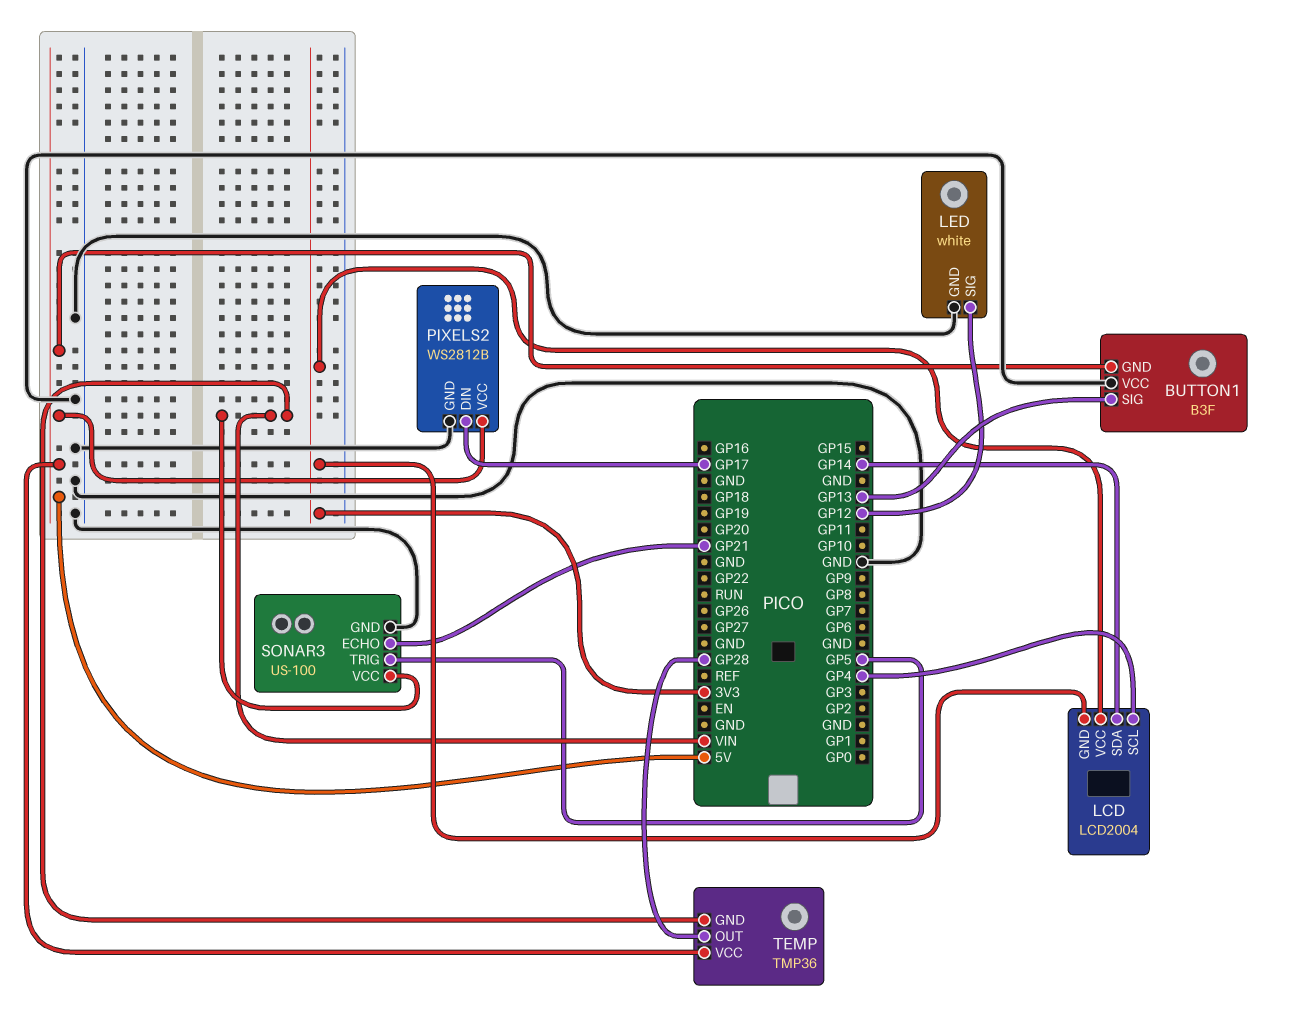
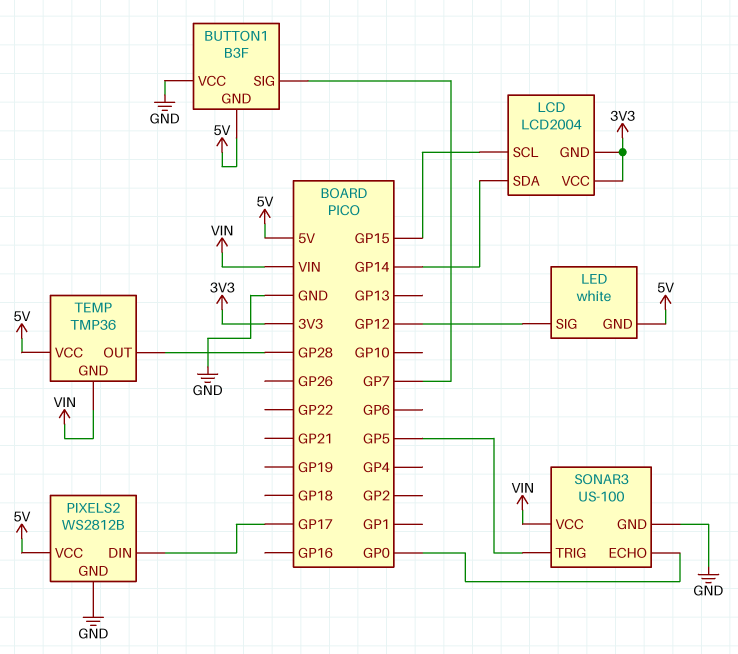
BUTTON1 pin SIG: GP13 -> GP7
LCD pin SCL: GP4 -> GP15
LED pin GND: GND -> 5V
SONAR3 pin ECHO: GP21 -> GP0

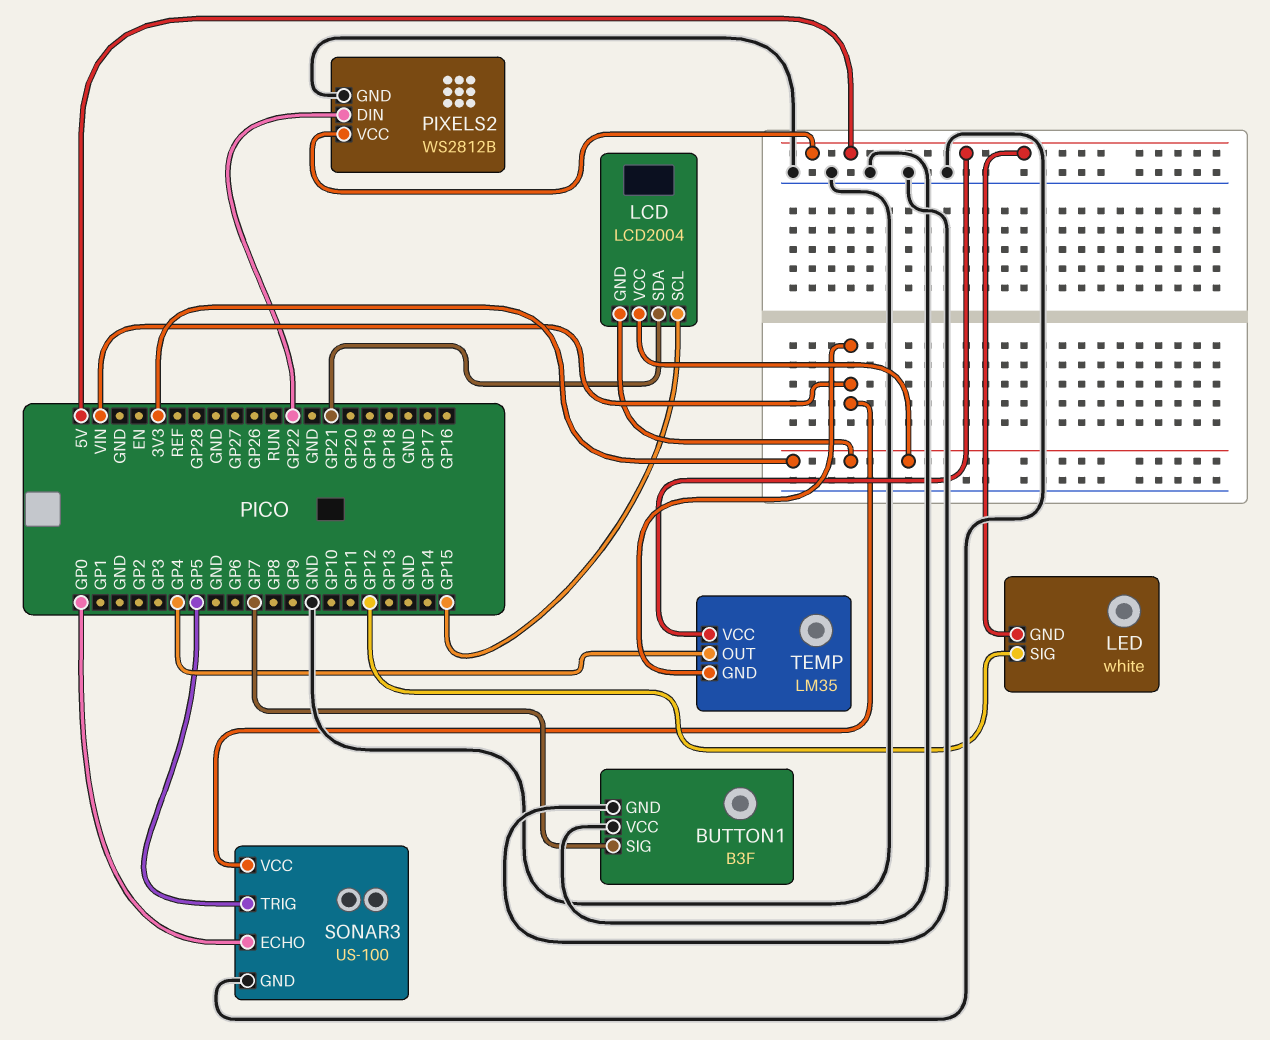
BUTTON1 pin GND: 5V -> GND
LCD pin SDA: GP14 -> GP21
PIXELS2 pin DIN: GP17 -> GP22
TEMP: TMP36 -> LM35
TEMP pin OUT: GP28 -> GP4

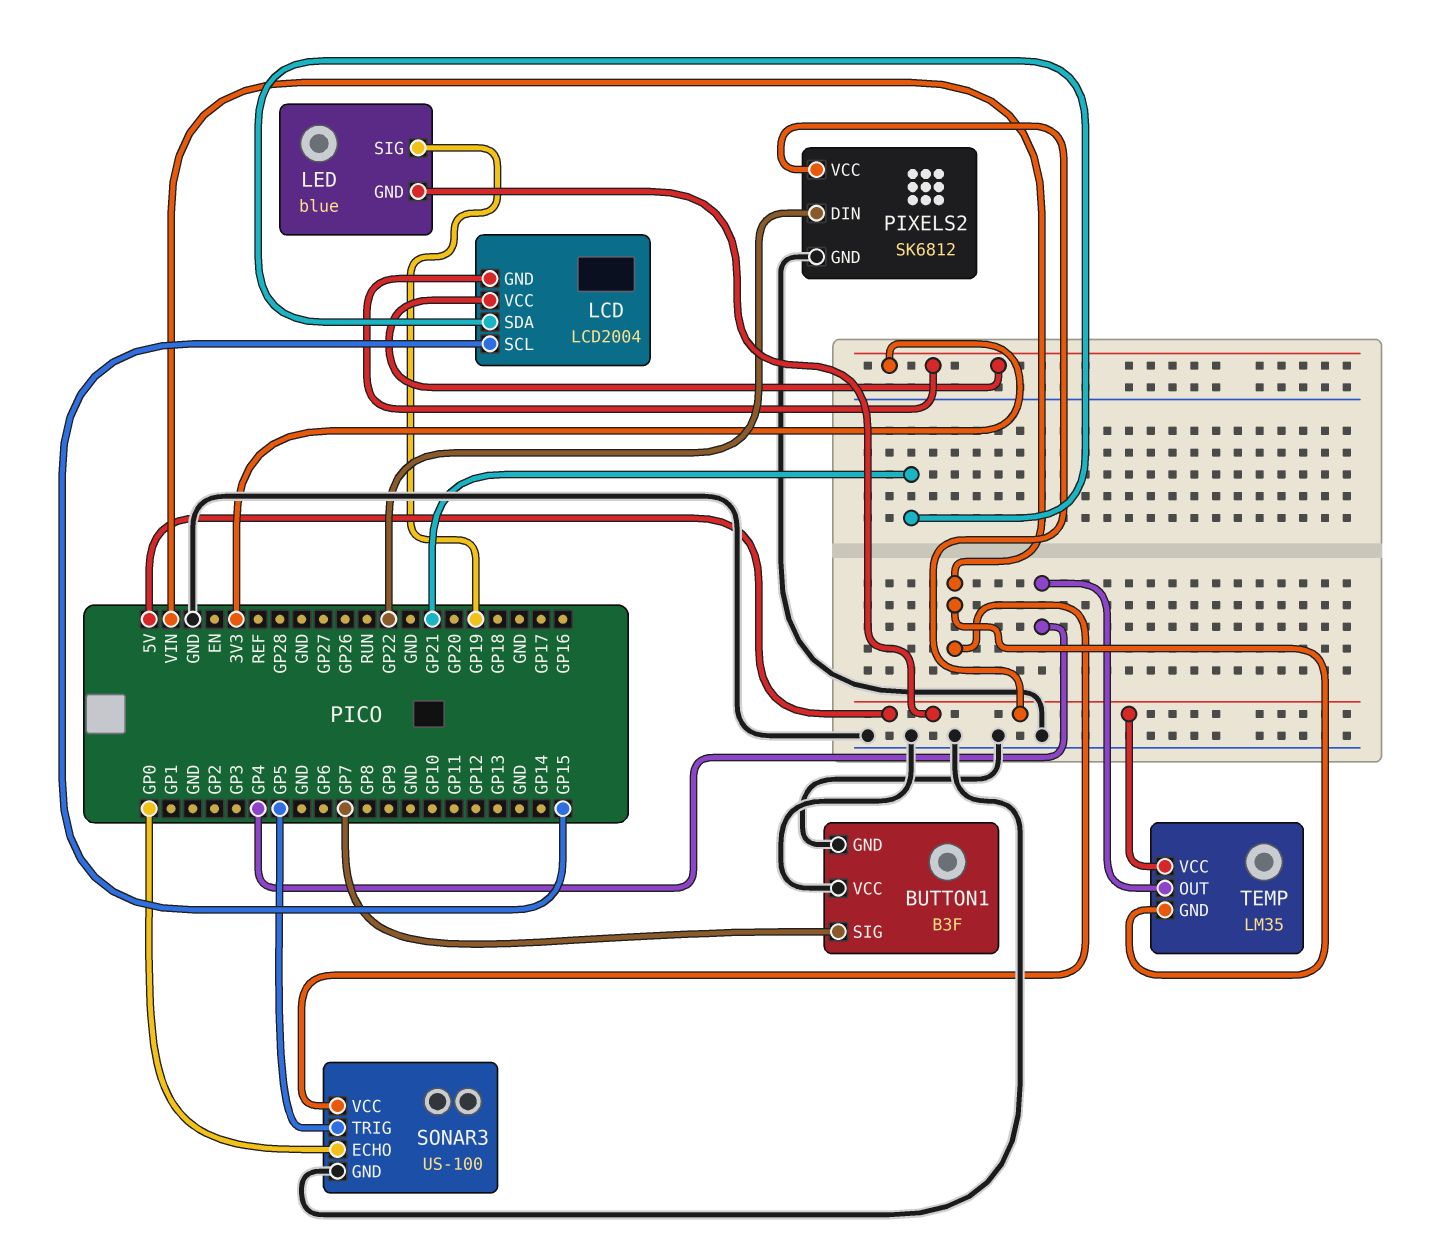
LED: white -> blue
LED pin SIG: GP12 -> GP19
PIXELS2: WS2812B -> SK6812

